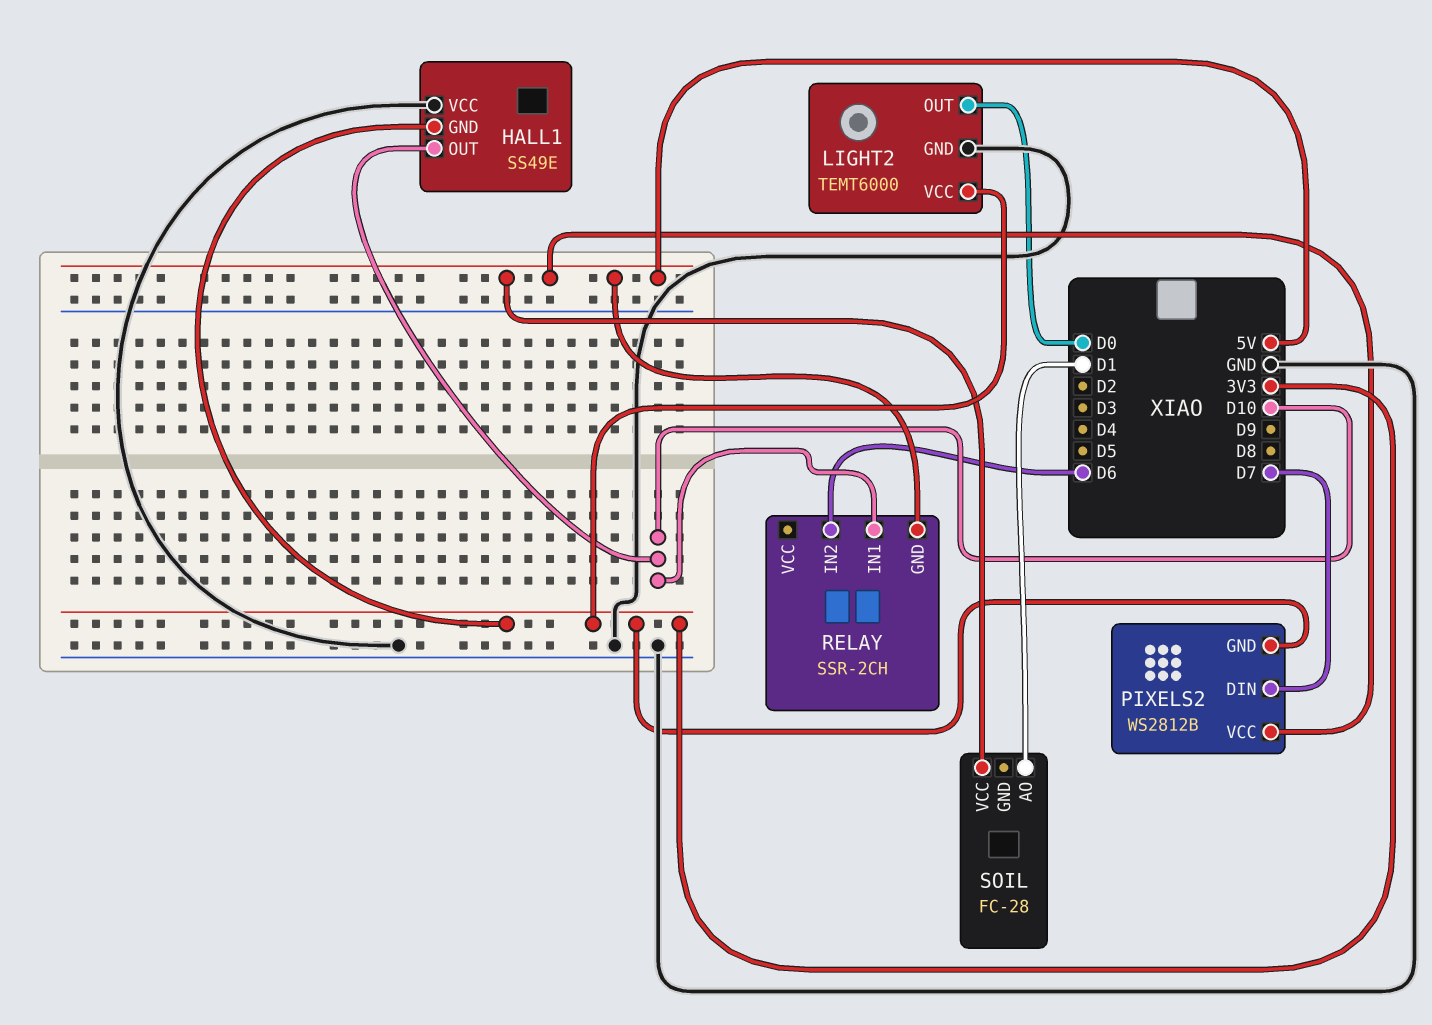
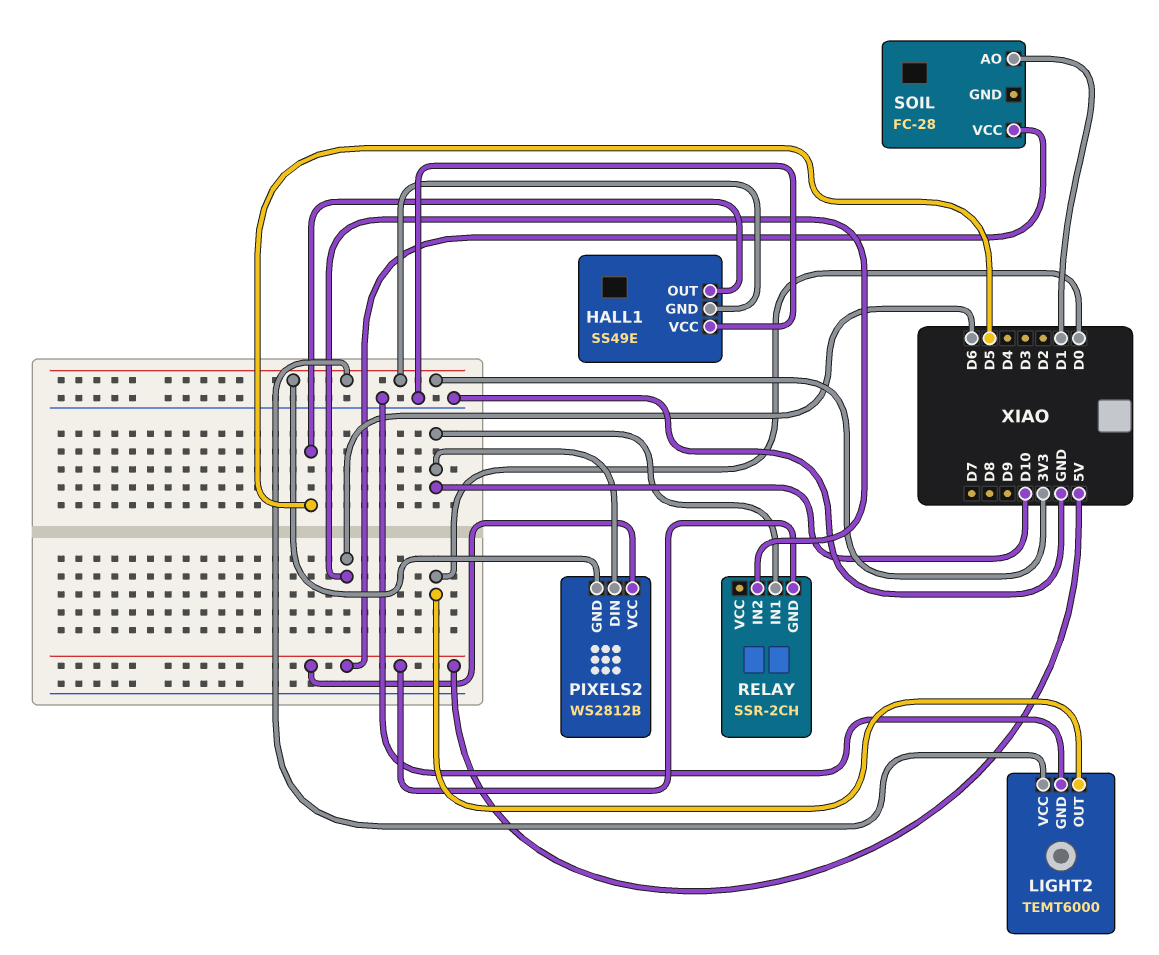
HALL1 pin OUT: D10 -> D5
PIXELS2 pin DIN: D7 -> D10

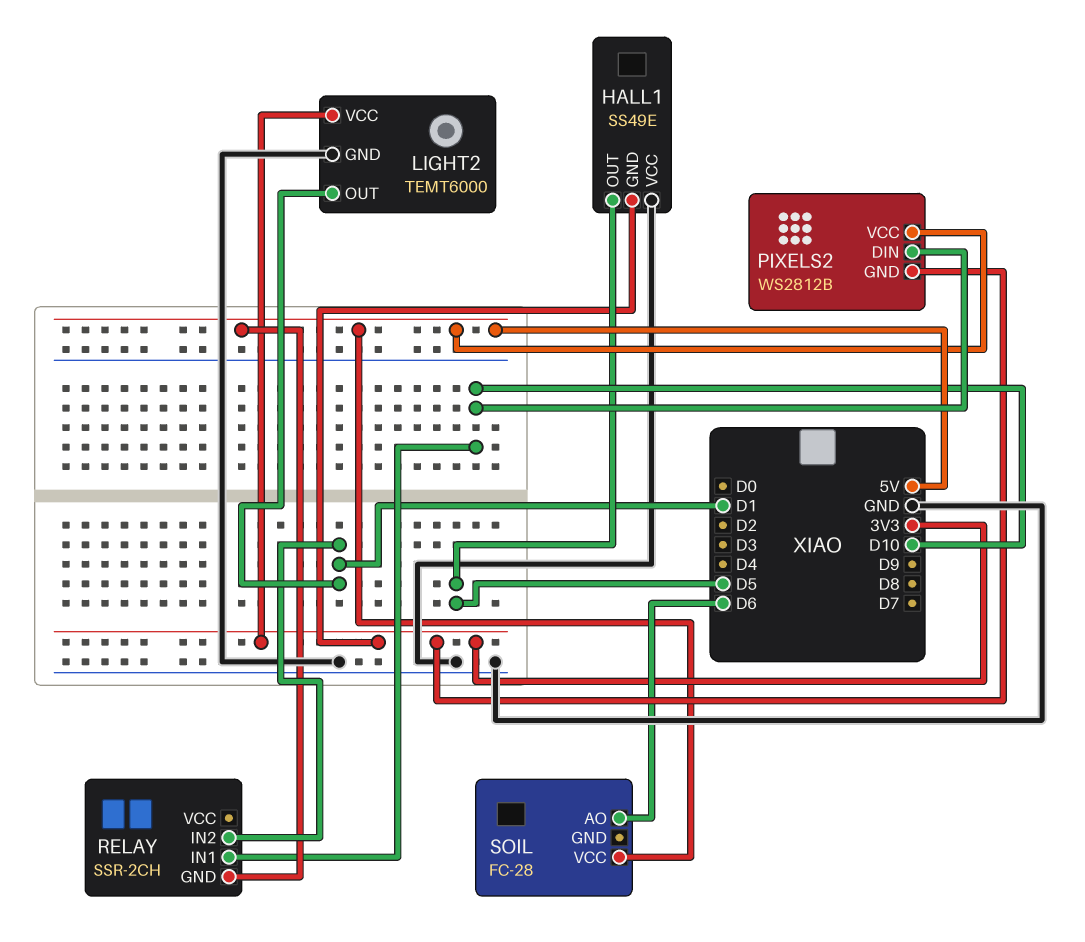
LIGHT2 pin OUT: D0 -> D1
RELAY pin IN2: D6 -> D1
SOIL pin AO: D1 -> D6

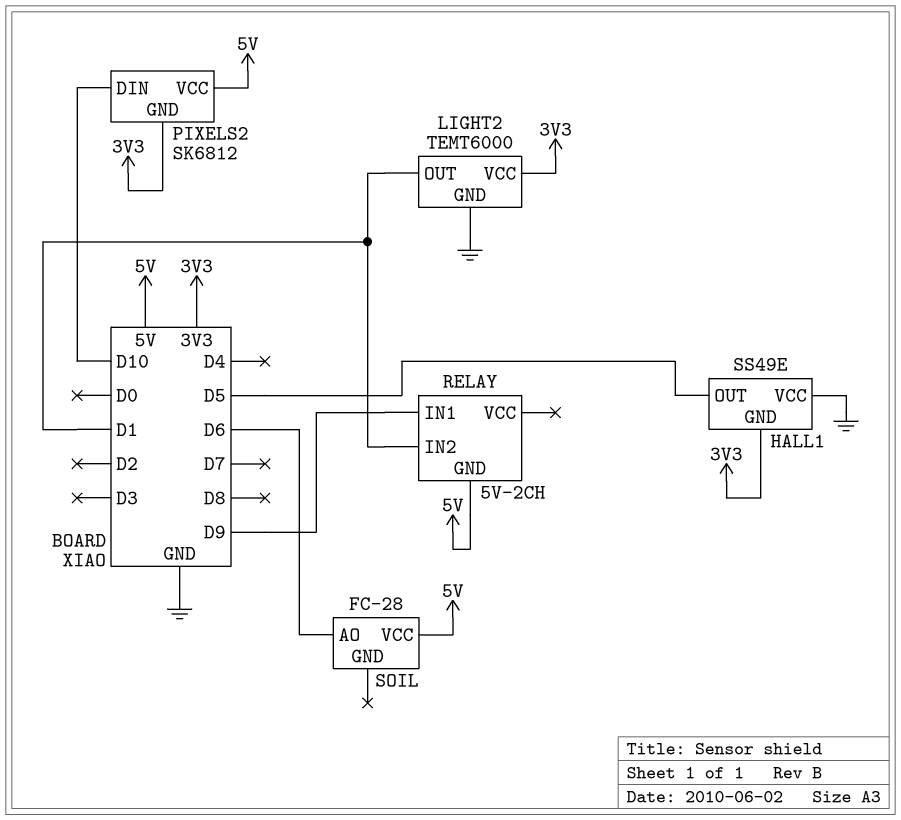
PIXELS2: WS2812B -> SK6812
RELAY: SSR-2CH -> 5V-2CH
RELAY pin IN1: D10 -> D9

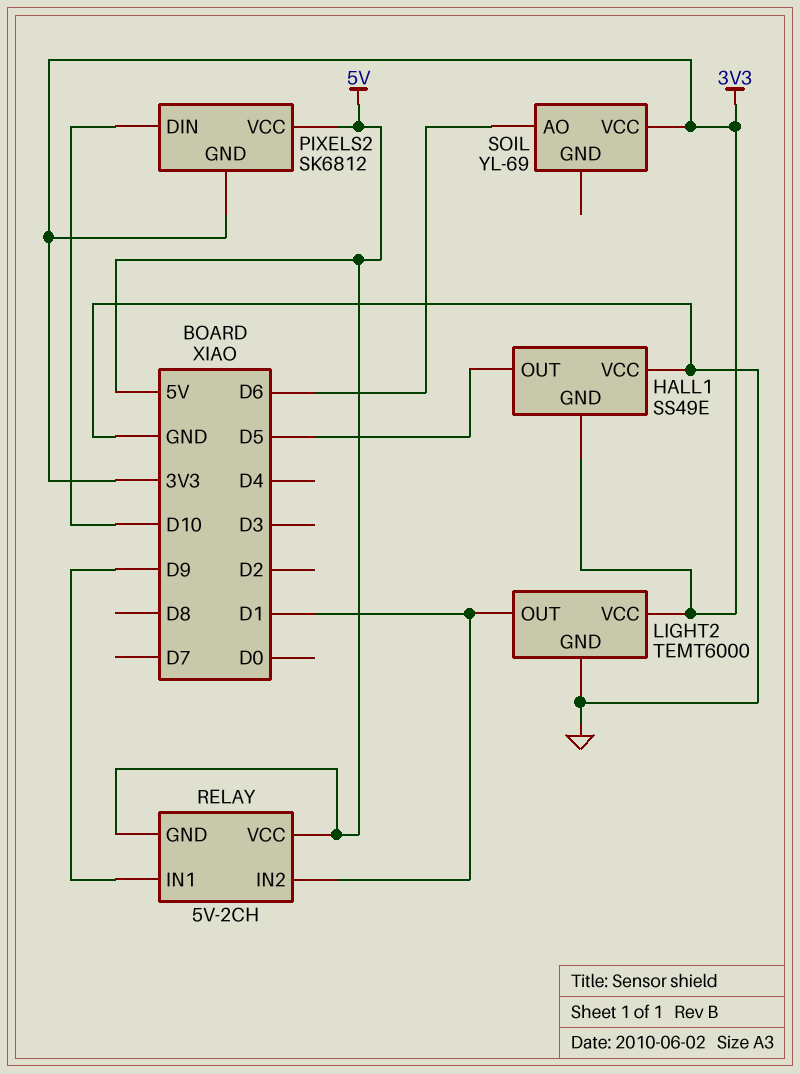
RELAY pin VCC: none -> 5V
SOIL: FC-28 -> YL-69
SOIL pin VCC: 5V -> 3V3

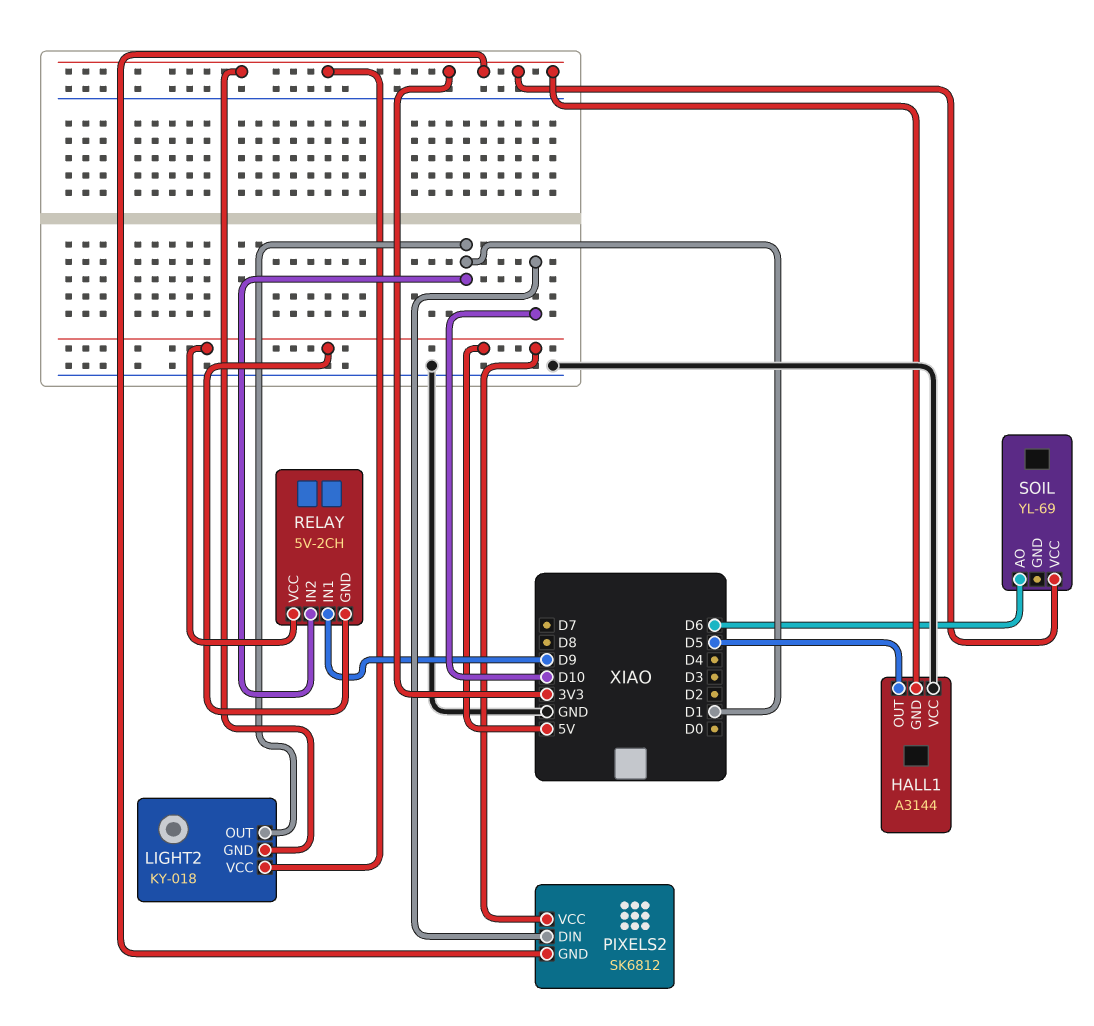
HALL1: SS49E -> A3144
LIGHT2: TEMT6000 -> KY-018
LIGHT2 pin GND: GND -> 3V3

